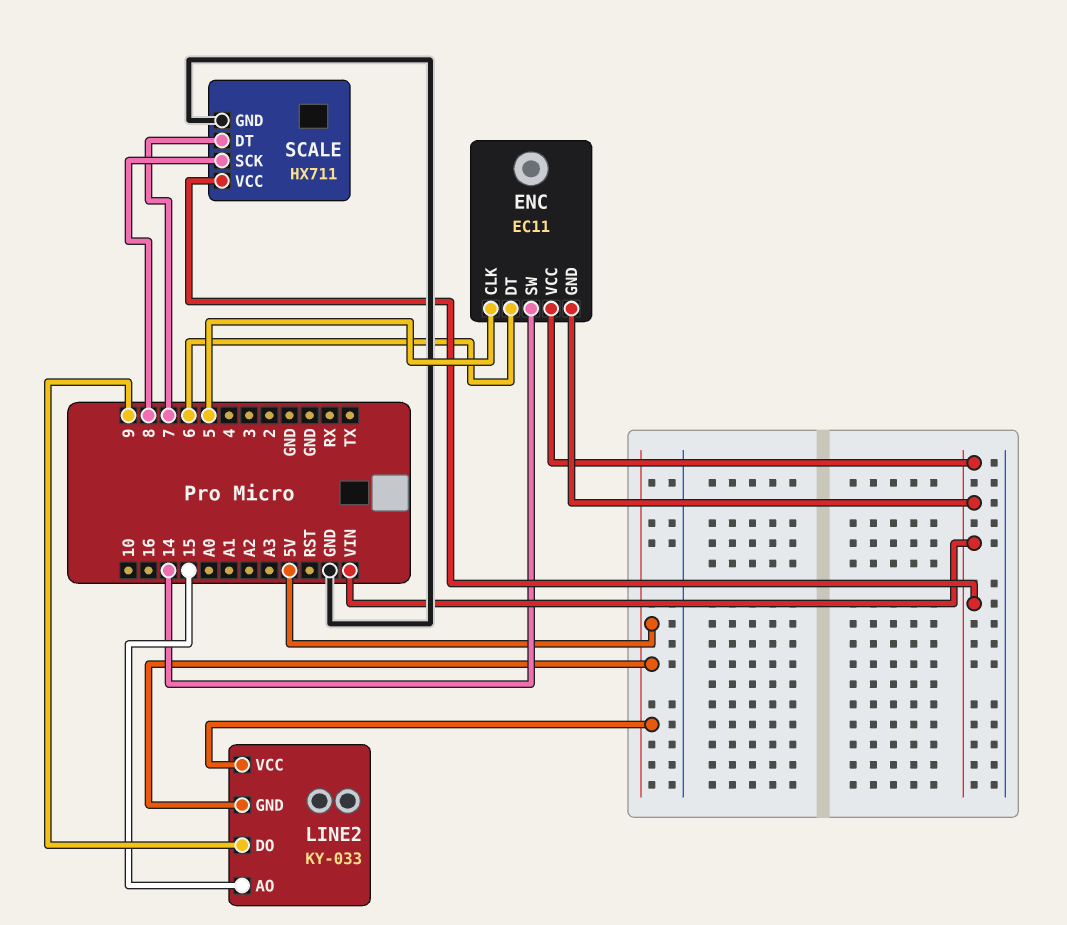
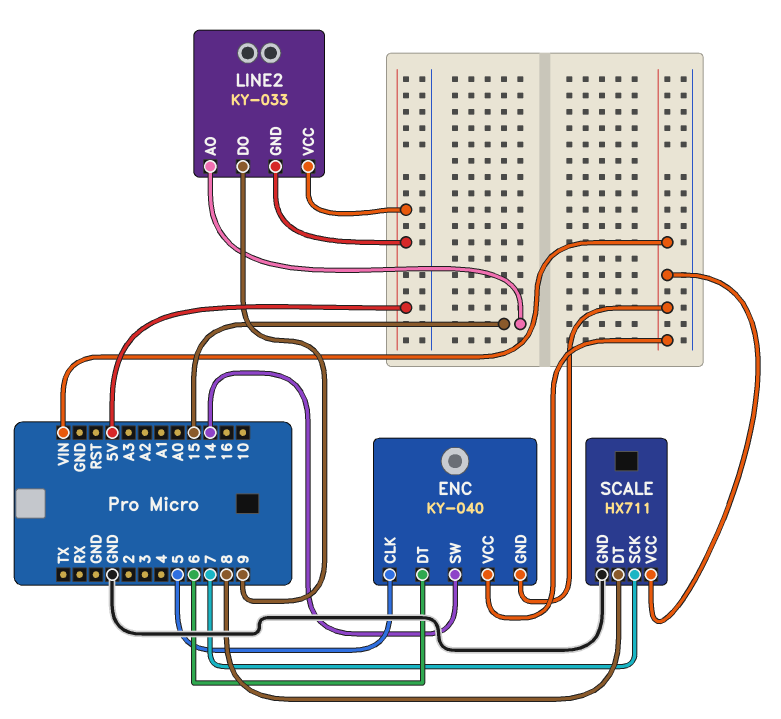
ENC: EC11 -> KY-040
SCALE pin DT: 7 -> 8
SCALE pin SCK: 8 -> 7

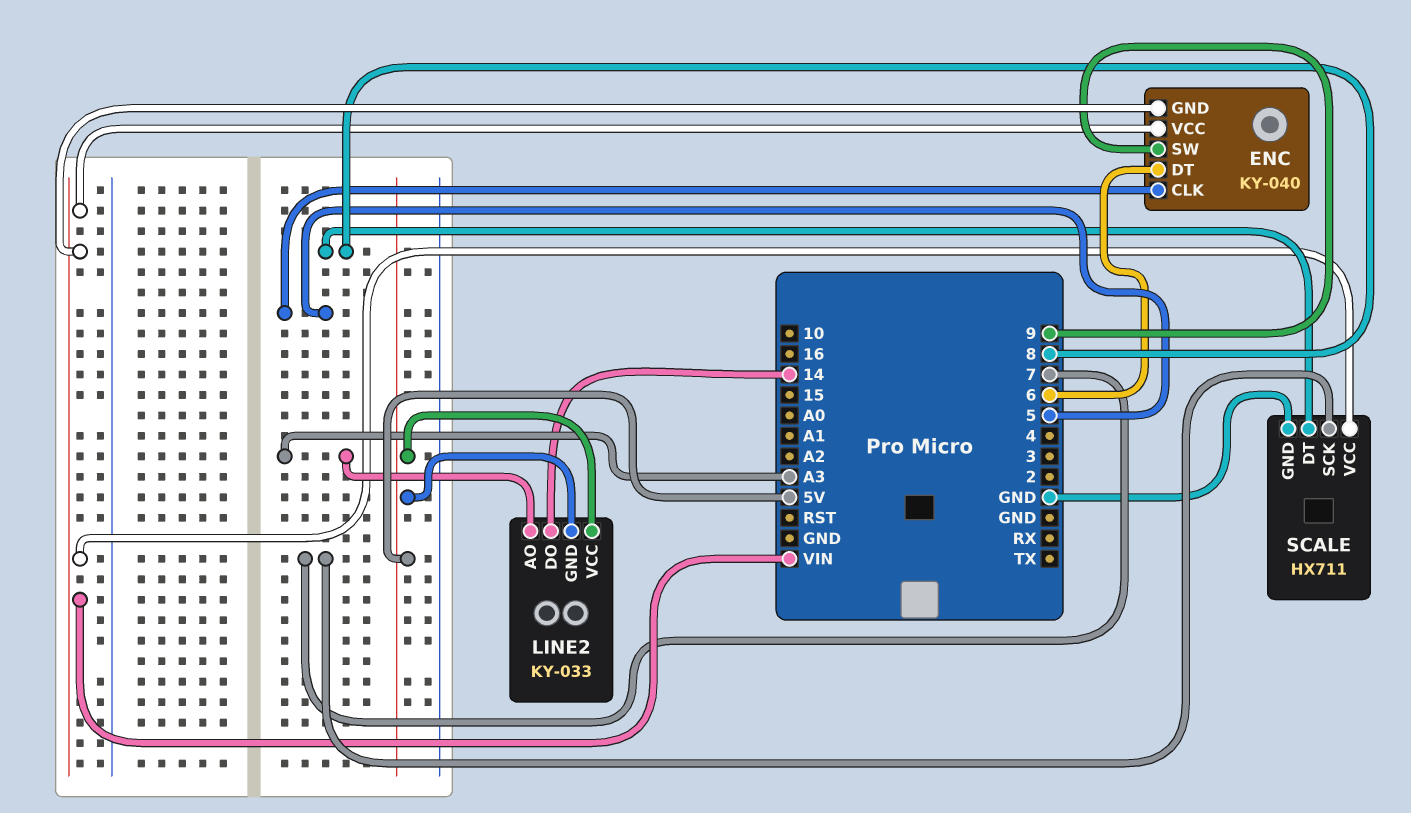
ENC pin SW: 14 -> 9
LINE2 pin AO: 15 -> A3
LINE2 pin DO: 9 -> 14

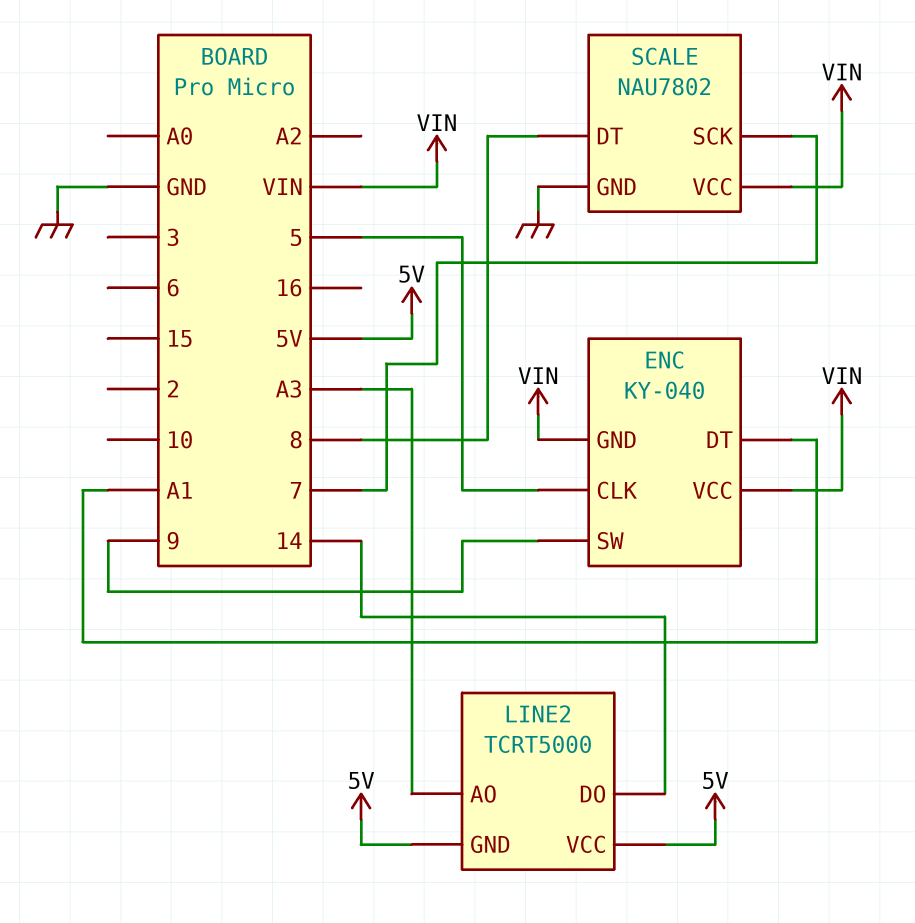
ENC pin DT: 6 -> A1
LINE2: KY-033 -> TCRT5000
SCALE: HX711 -> NAU7802

